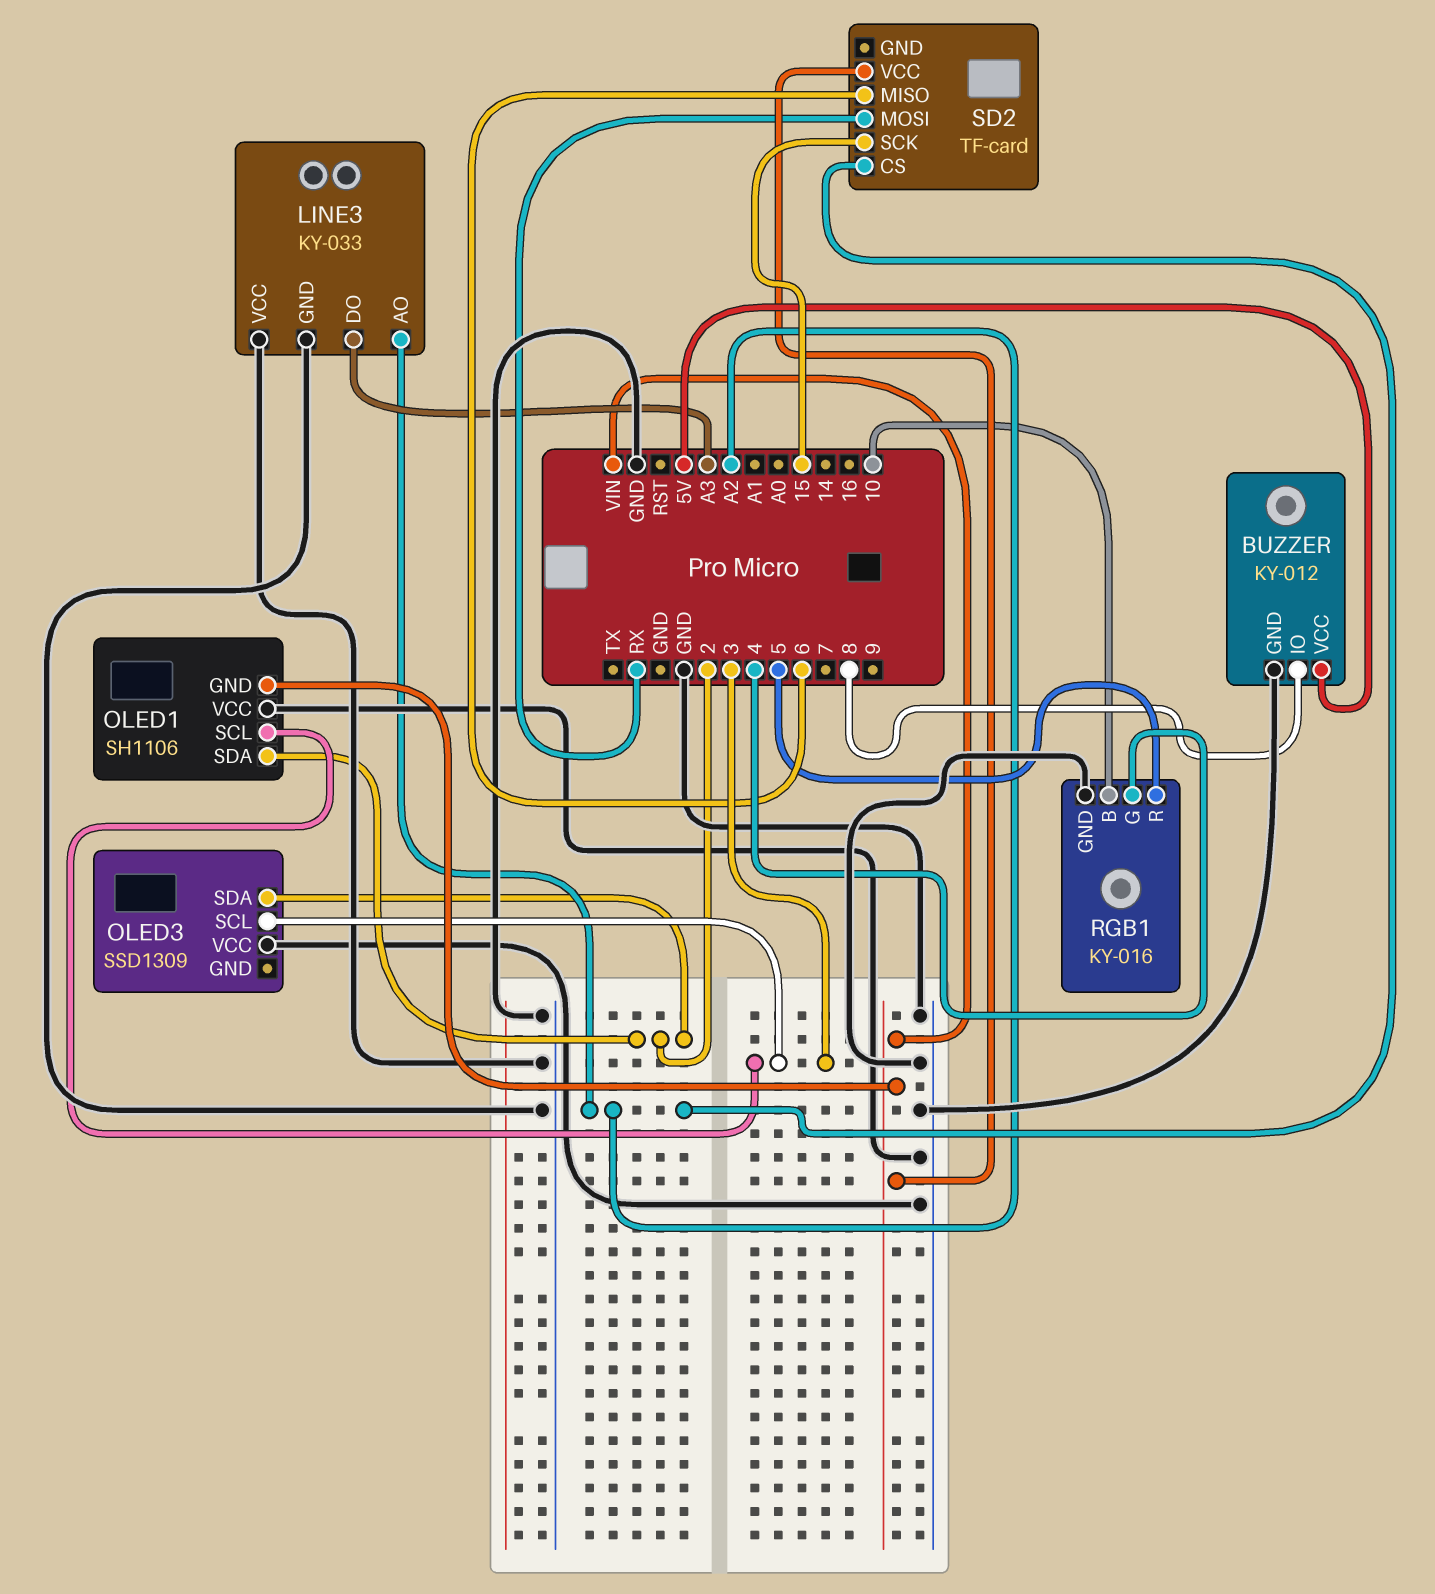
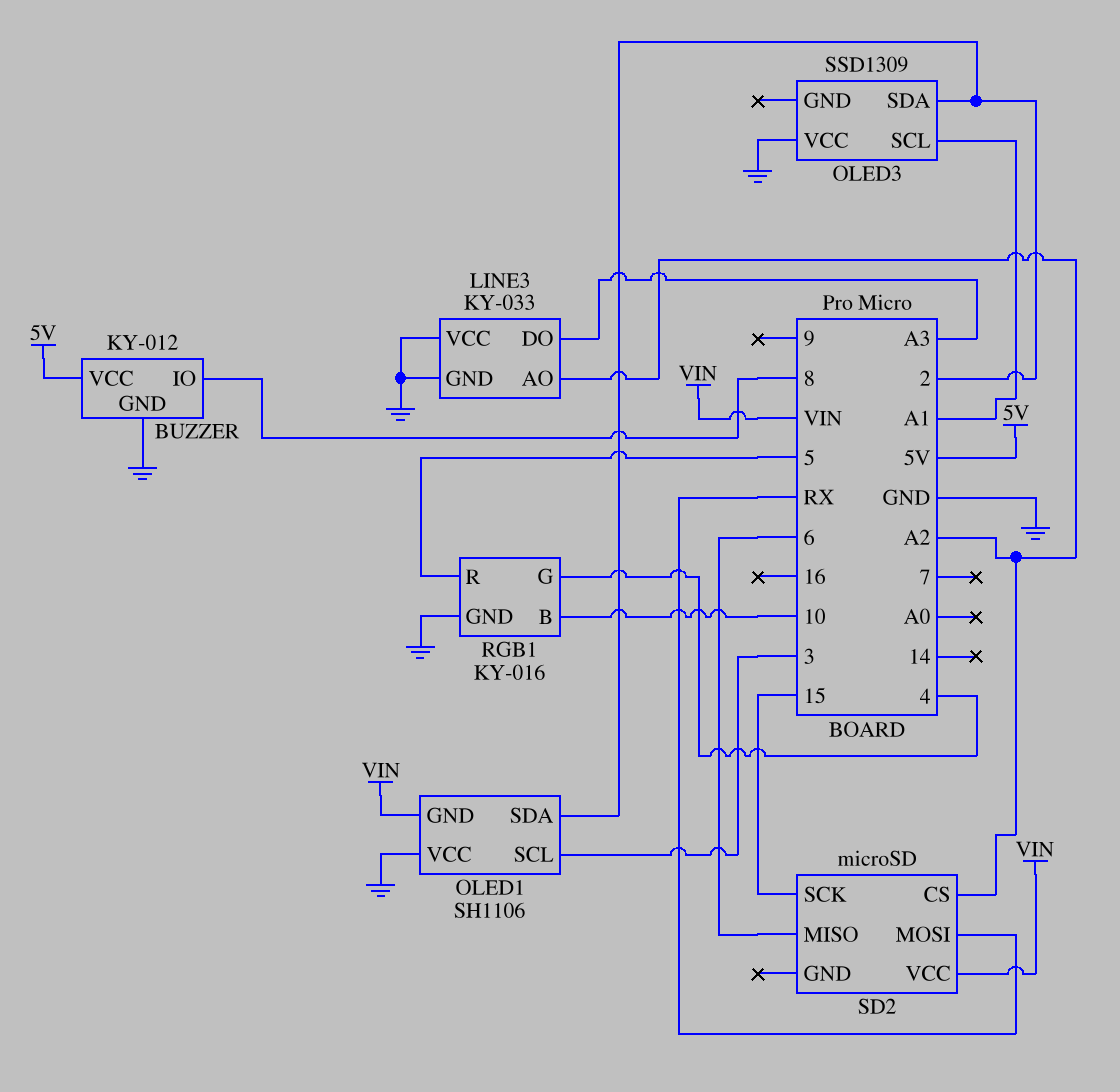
OLED3 pin SCL: 3 -> A1
SD2: TF-card -> microSD

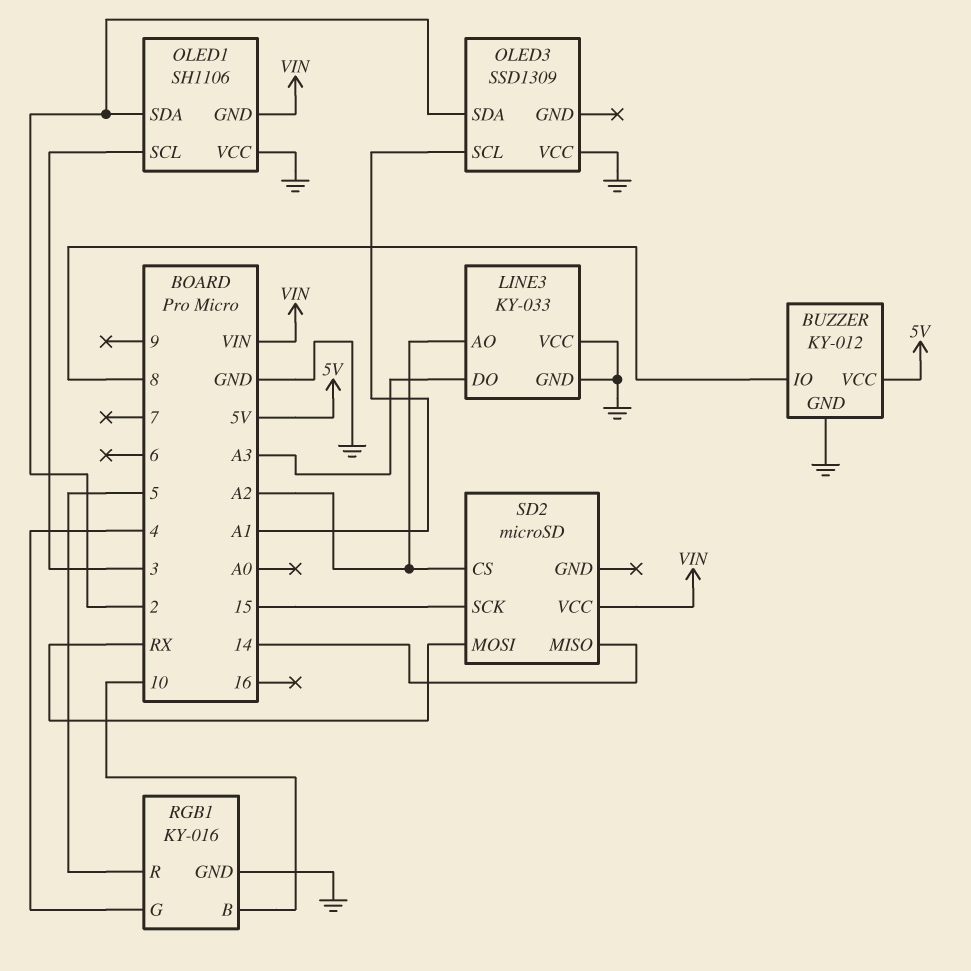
SD2 pin MISO: 6 -> 14

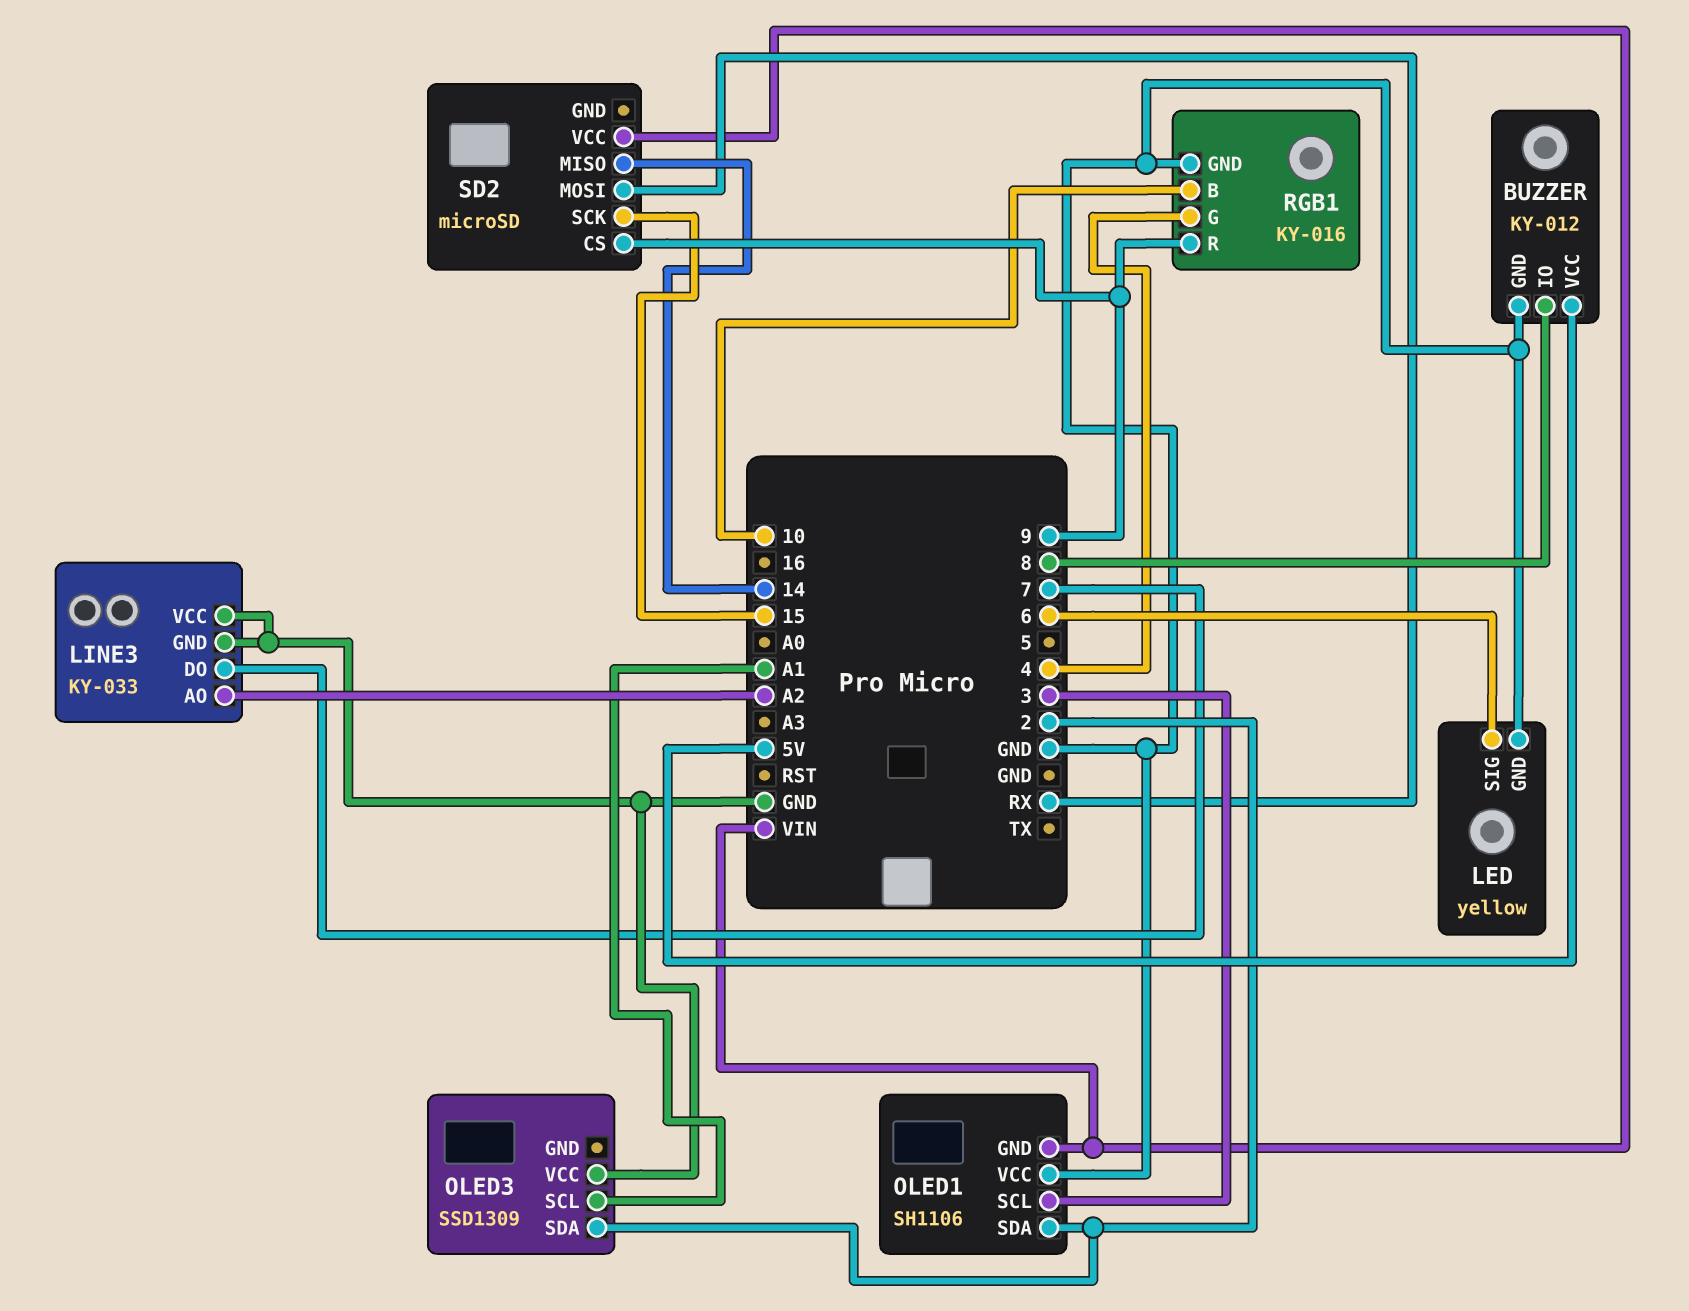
LED: none -> yellow
LED pin GND: none -> GND
LED pin SIG: none -> 6
LINE3 pin DO: A3 -> 7
RGB1 pin R: 5 -> 9
SD2 pin CS: A2 -> 9

